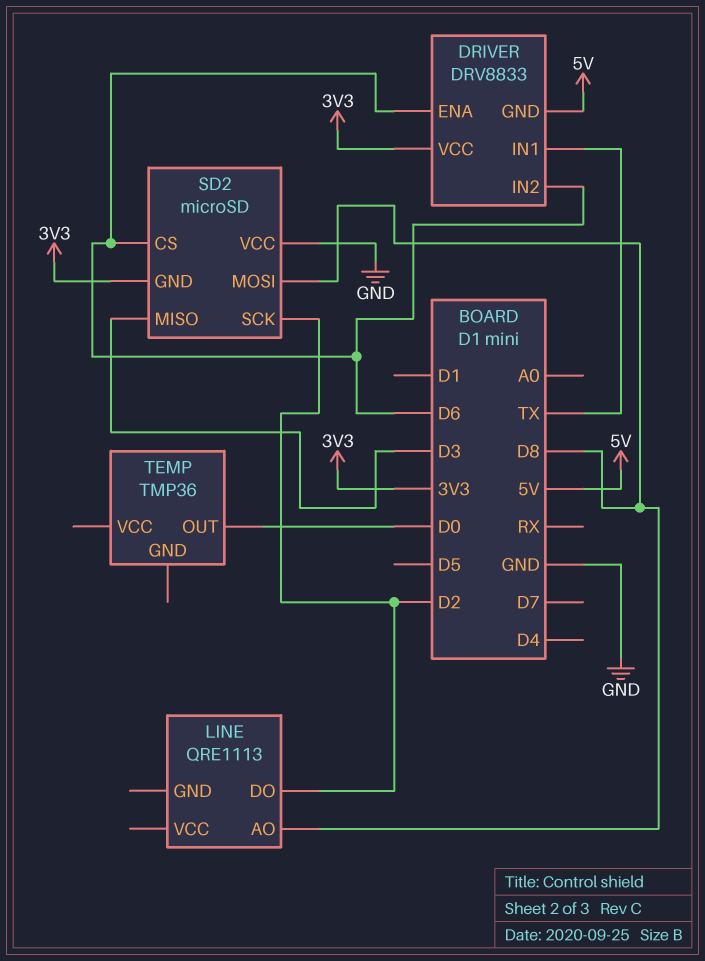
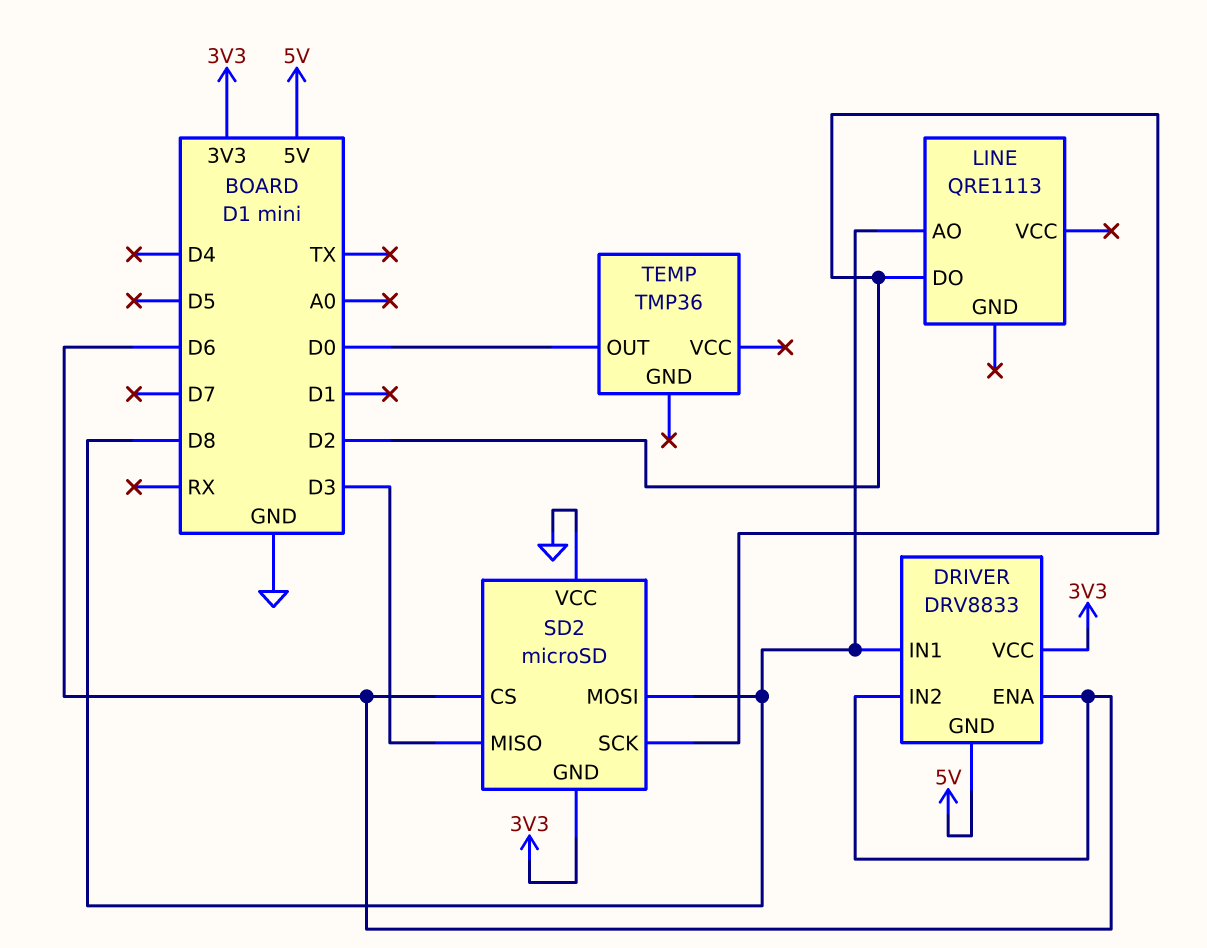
DRIVER pin IN1: TX -> D8

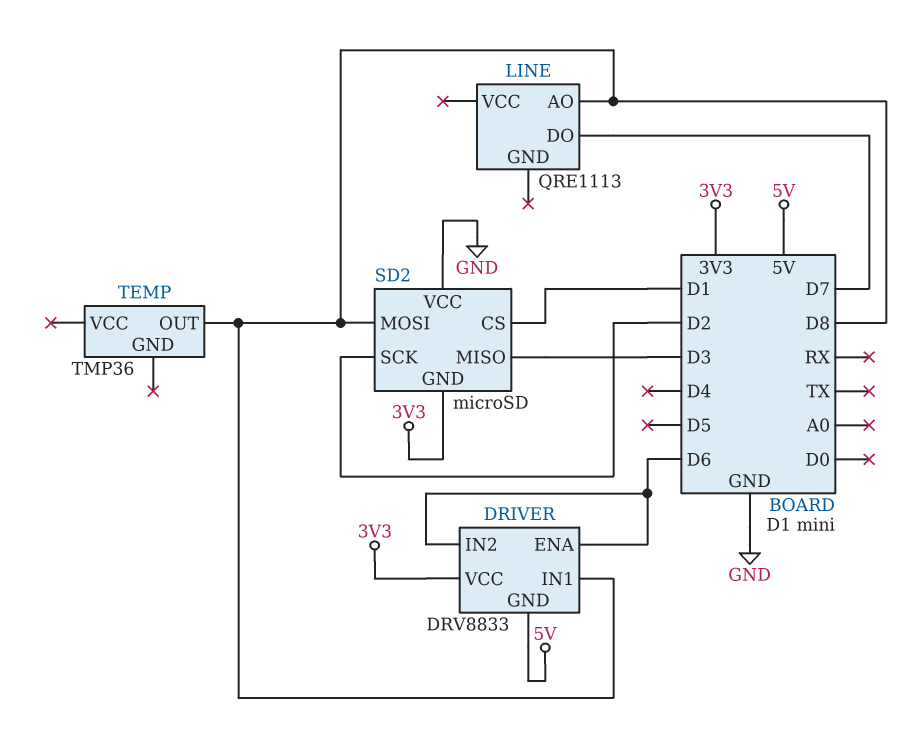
LINE pin DO: D2 -> D7
SD2 pin CS: D6 -> D1
TEMP pin OUT: D0 -> D8

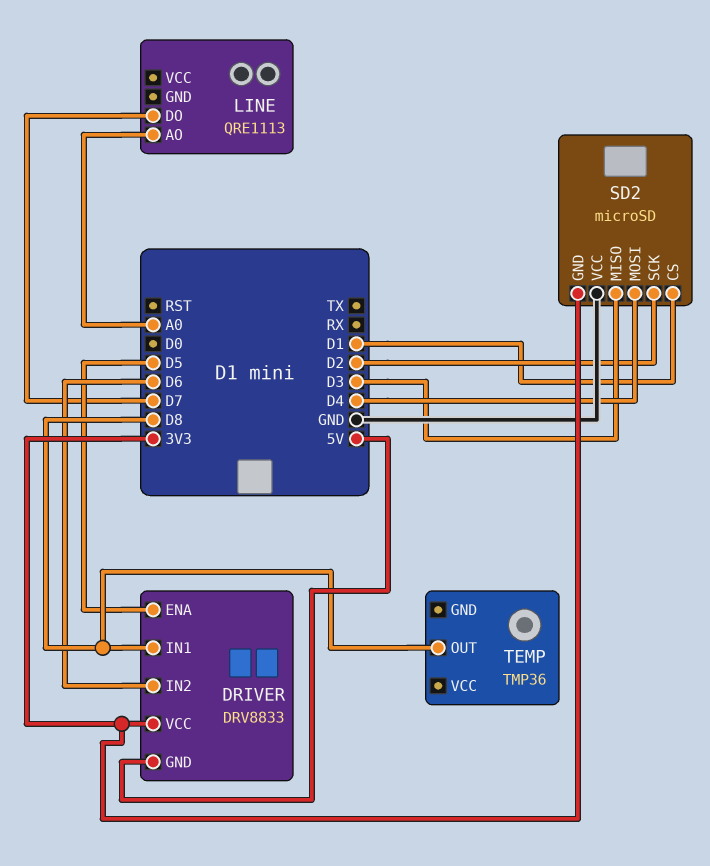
DRIVER pin ENA: D6 -> D5
LINE pin AO: D8 -> A0
SD2 pin MOSI: D8 -> D4

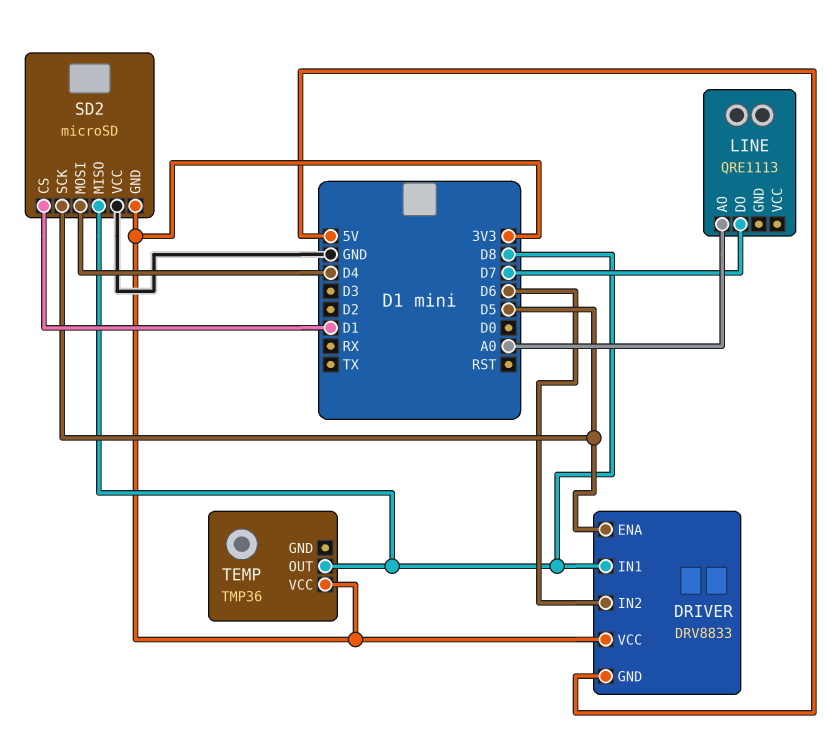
SD2 pin MISO: D3 -> D8
SD2 pin SCK: D2 -> D5
TEMP pin VCC: none -> 3V3

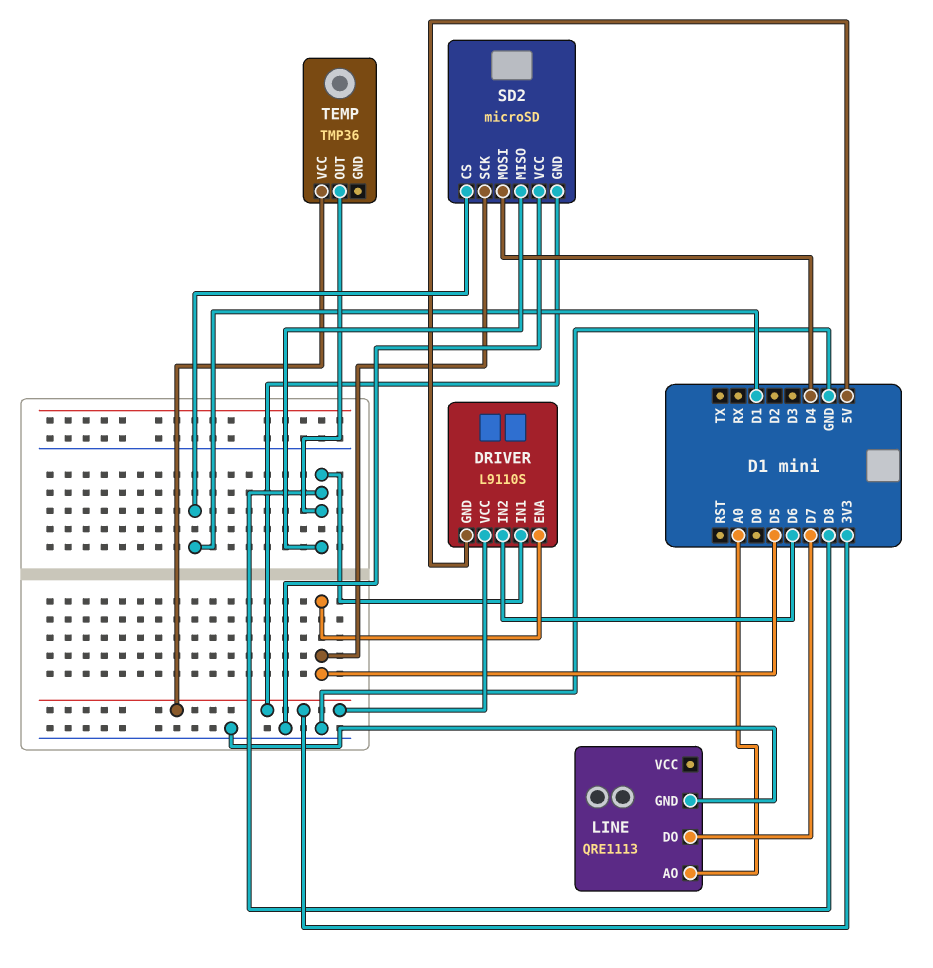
DRIVER: DRV8833 -> L9110S
LINE pin GND: none -> GND

